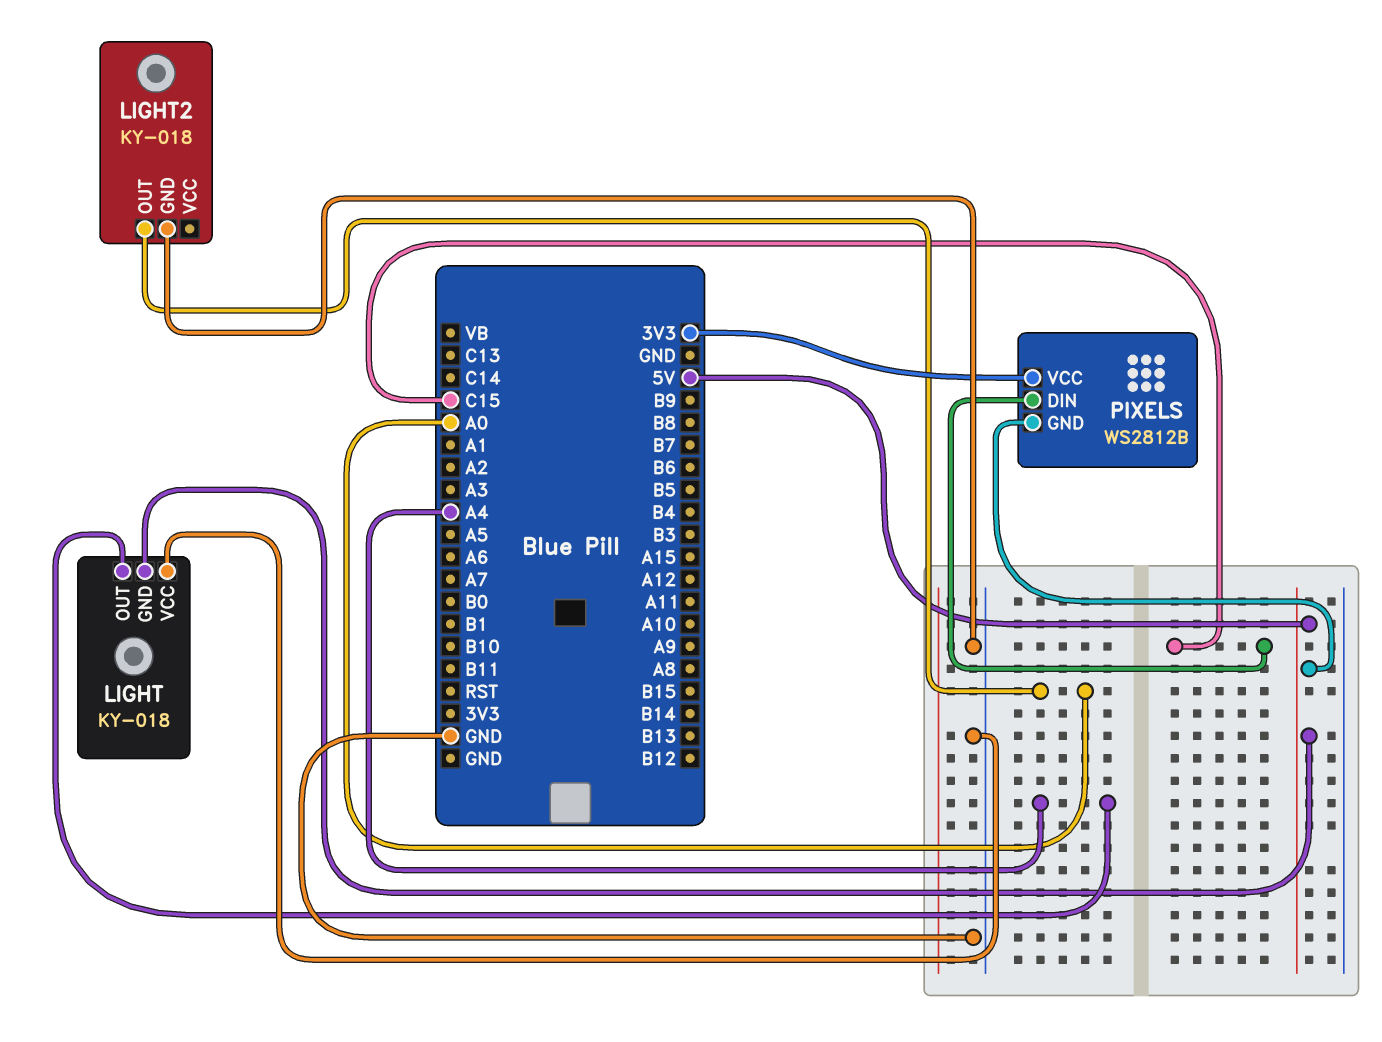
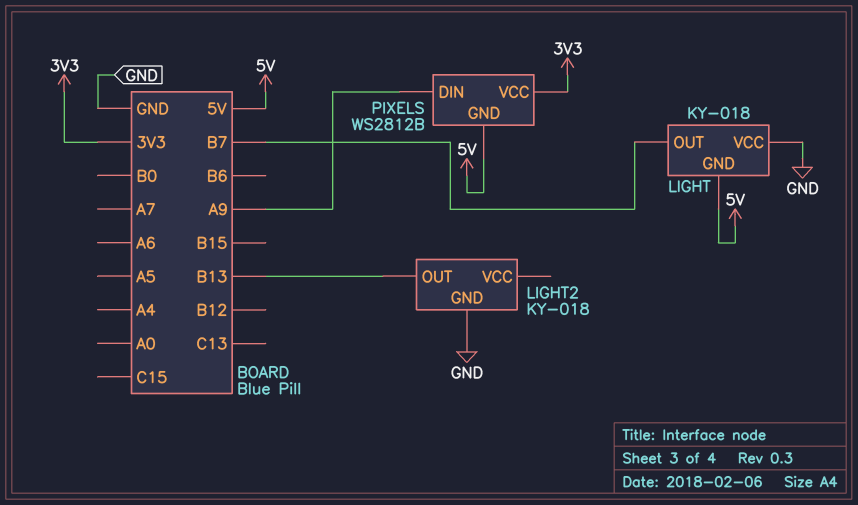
LIGHT pin OUT: A4 -> B7
LIGHT2 pin OUT: A0 -> B13
PIXELS pin DIN: C15 -> A9

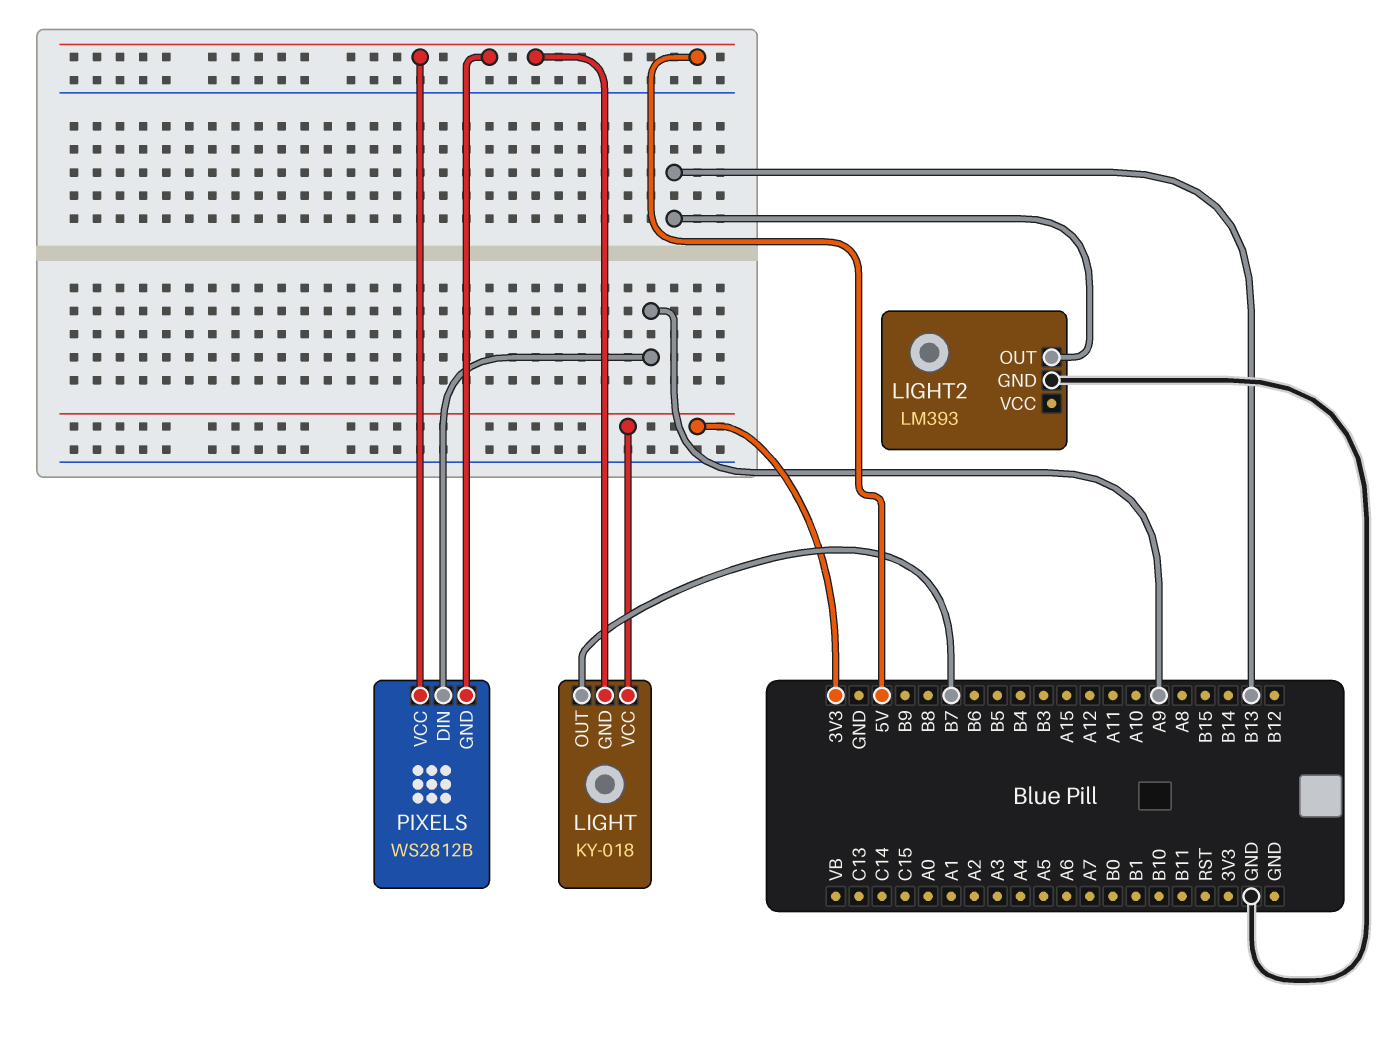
LIGHT pin VCC: GND -> 3V3
LIGHT2: KY-018 -> LM393
PIXELS pin VCC: 3V3 -> 5V

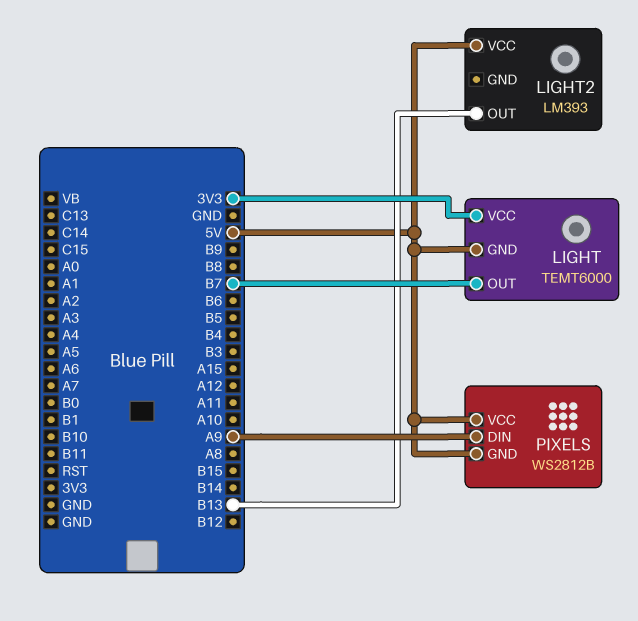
LIGHT: KY-018 -> TEMT6000
LIGHT2 pin GND: GND -> none
LIGHT2 pin VCC: none -> 5V

